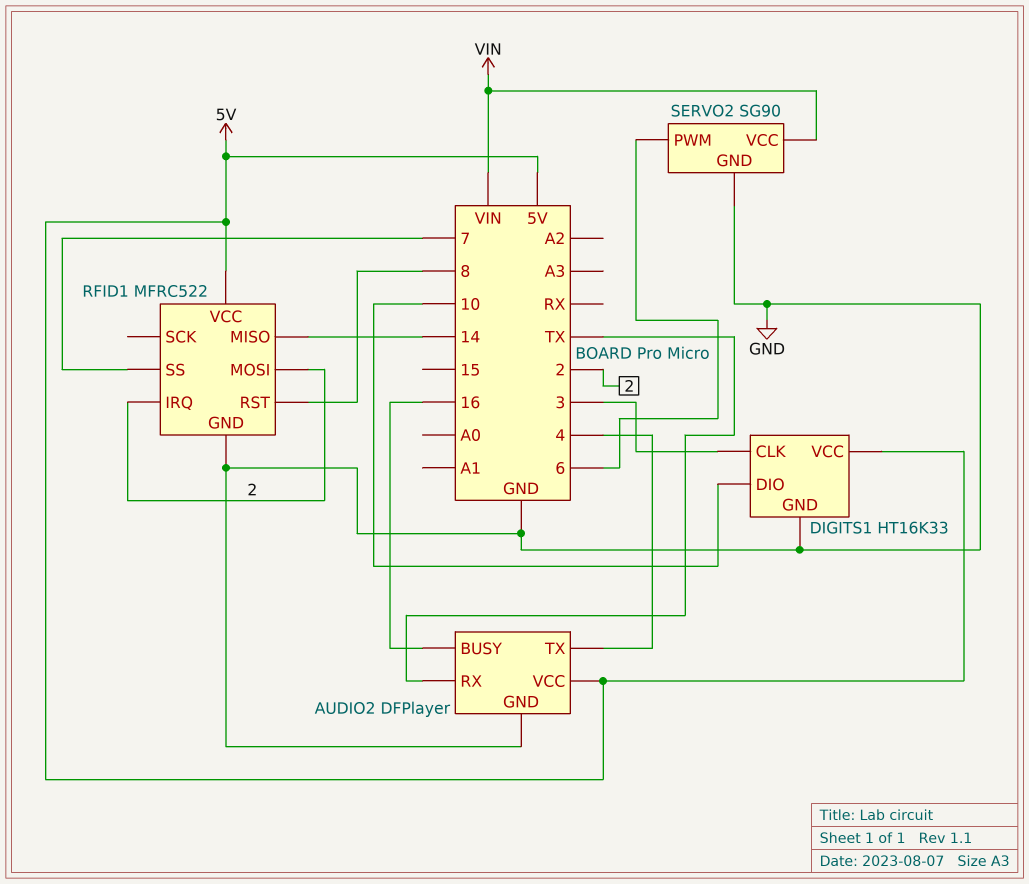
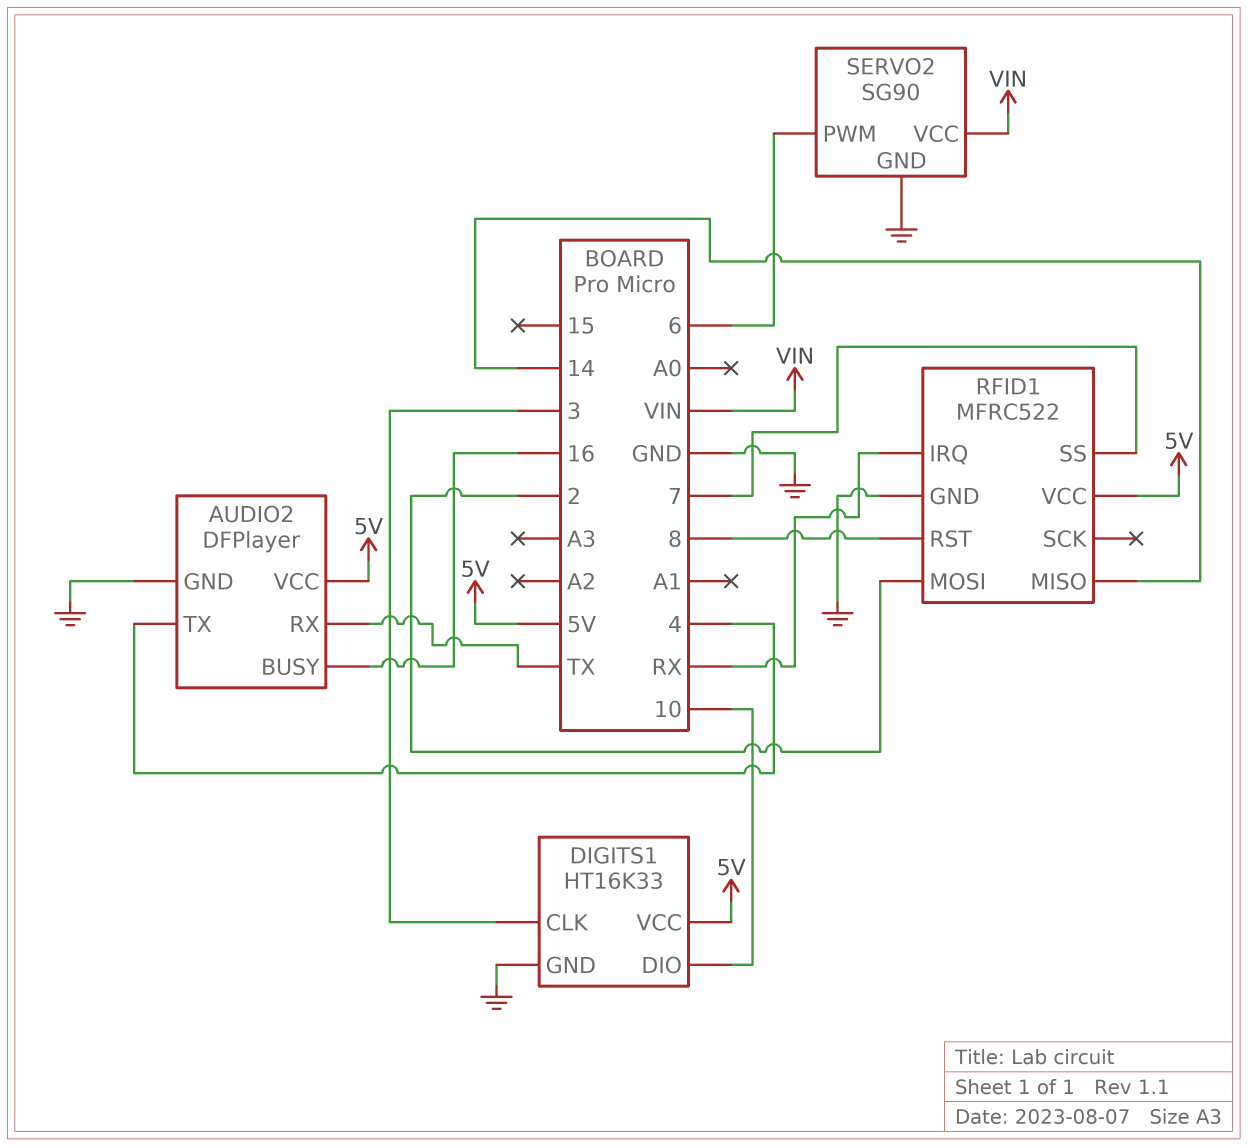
RFID1 pin IRQ: 2 -> RX

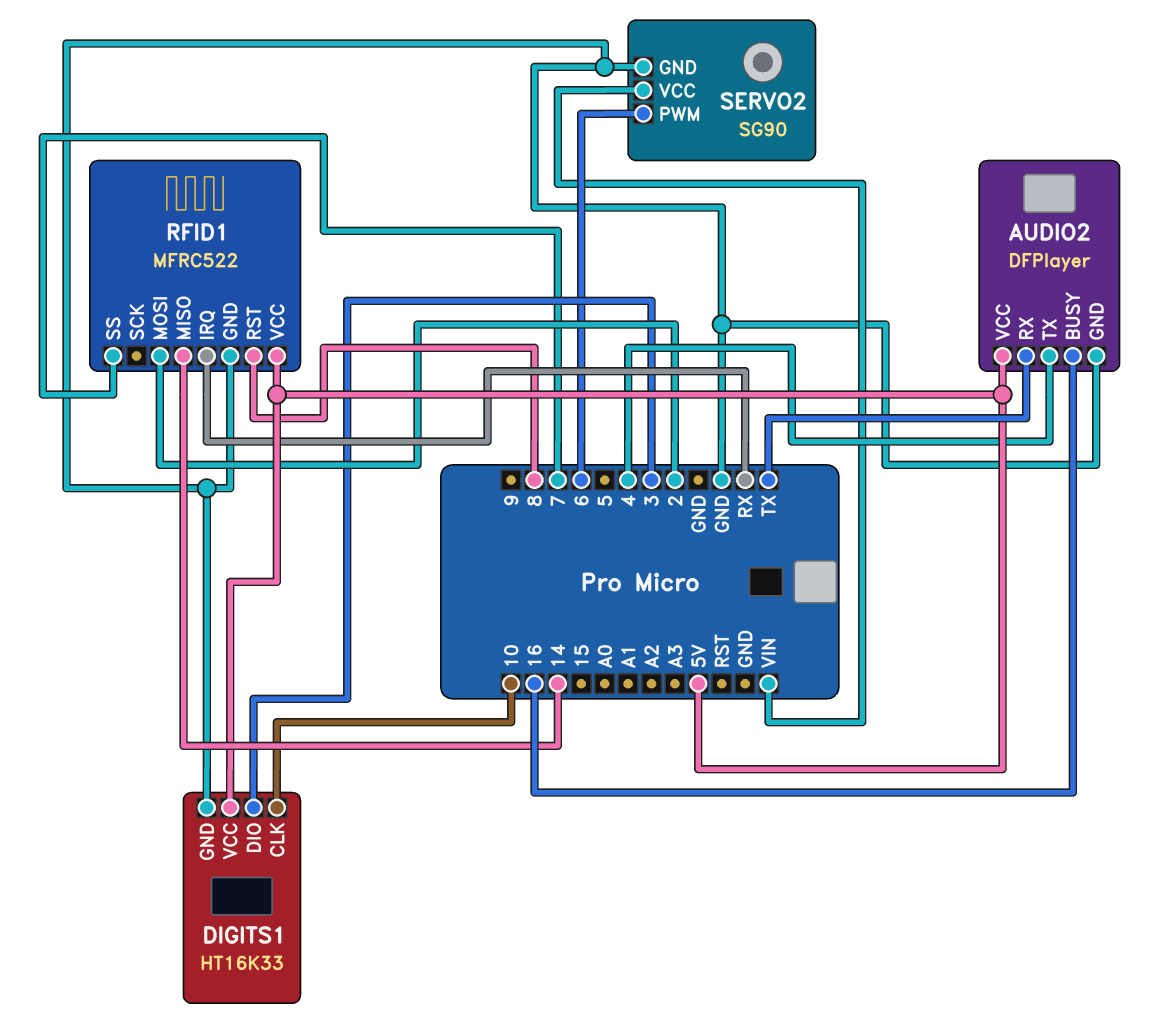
DIGITS1 pin CLK: 3 -> 10
DIGITS1 pin DIO: 10 -> 3

